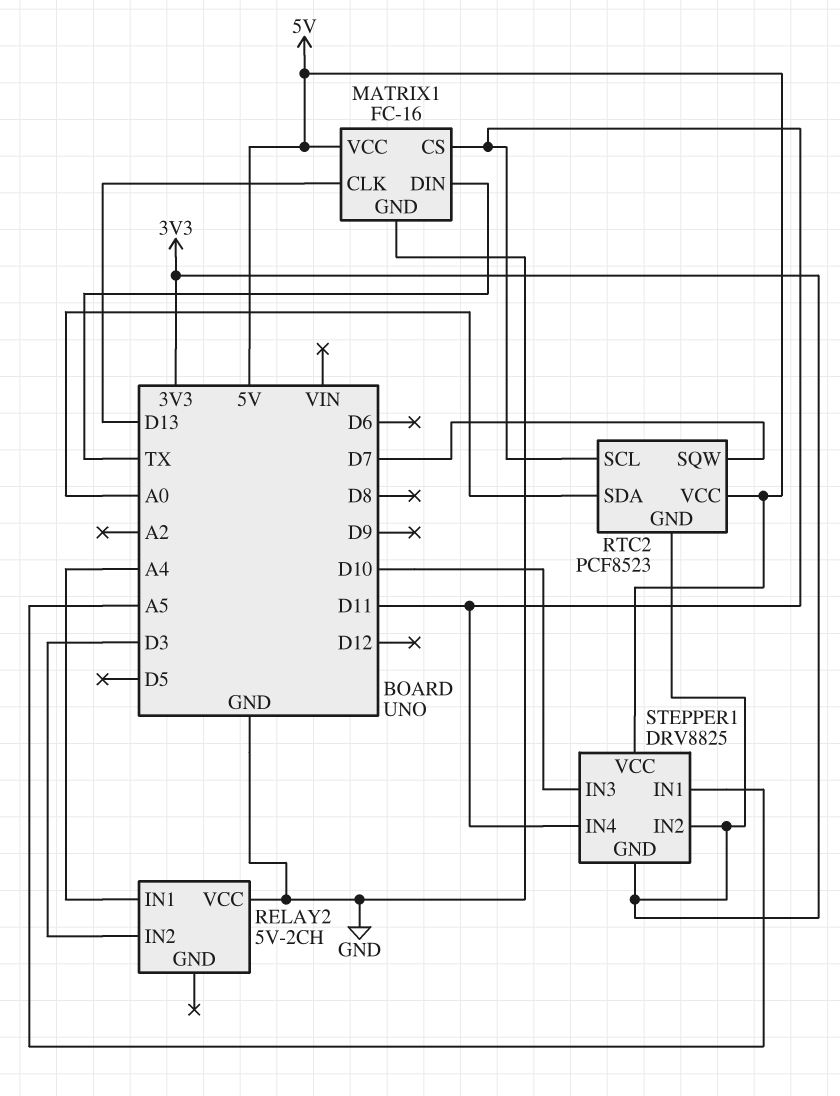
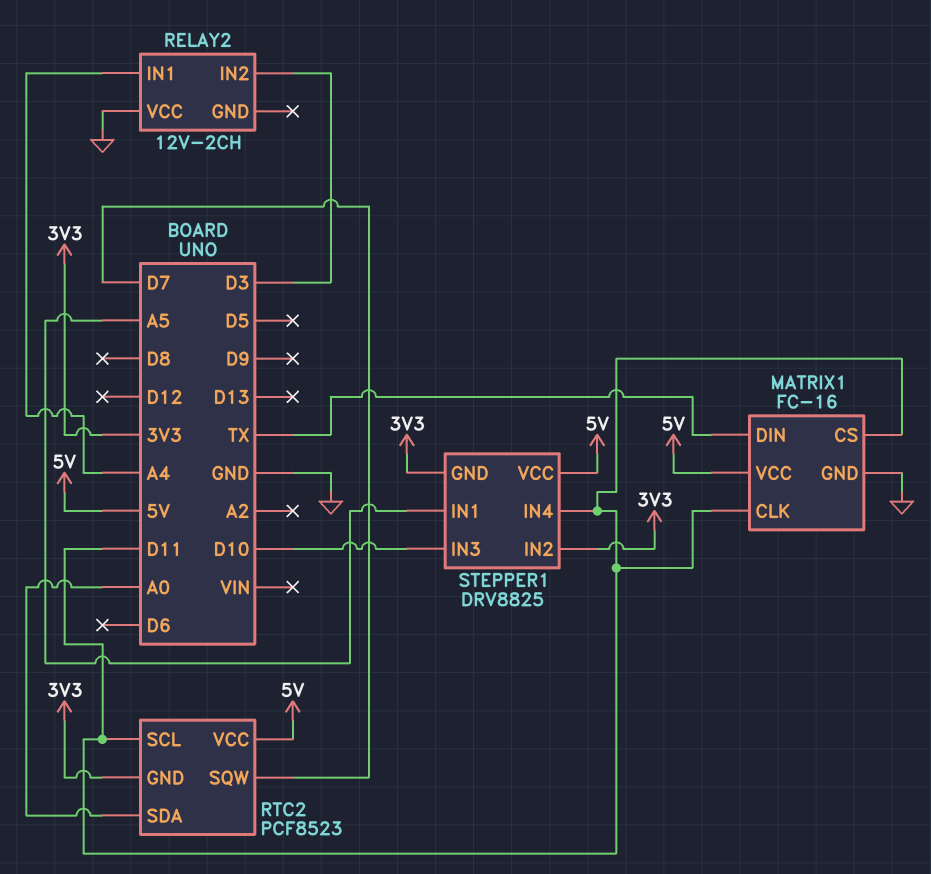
MATRIX1 pin CLK: D13 -> D11
RELAY2: 5V-2CH -> 12V-2CH

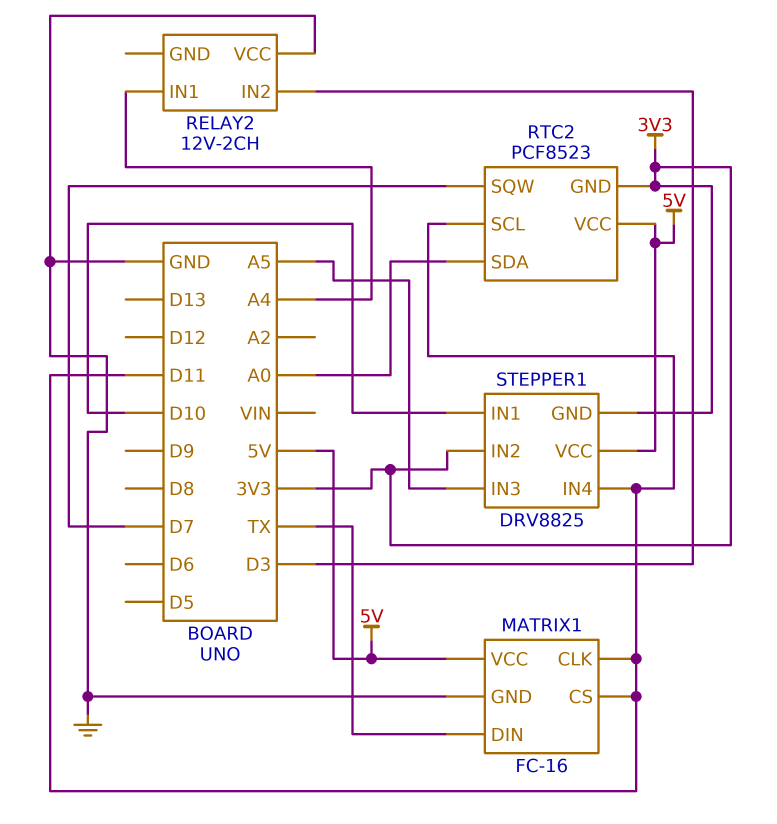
STEPPER1 pin IN1: A5 -> D10
STEPPER1 pin IN3: D10 -> A5

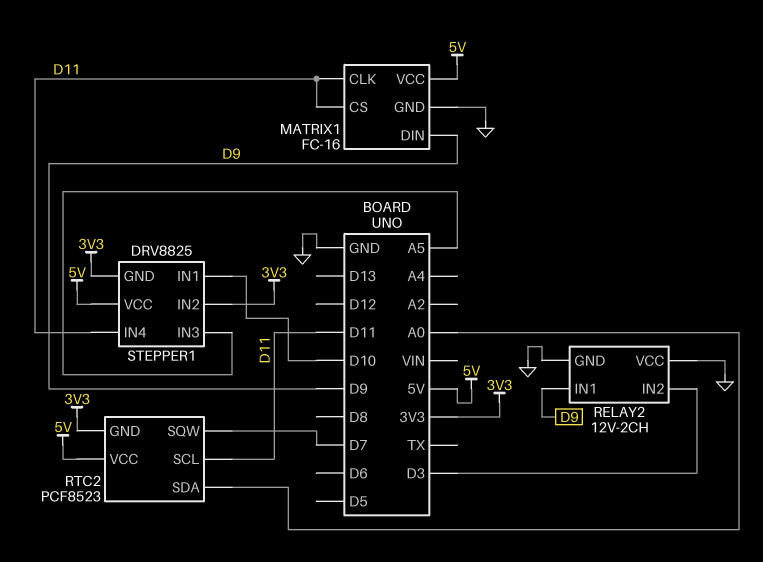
MATRIX1 pin DIN: TX -> D9
RELAY2 pin GND: none -> GND
RELAY2 pin IN1: A4 -> D9

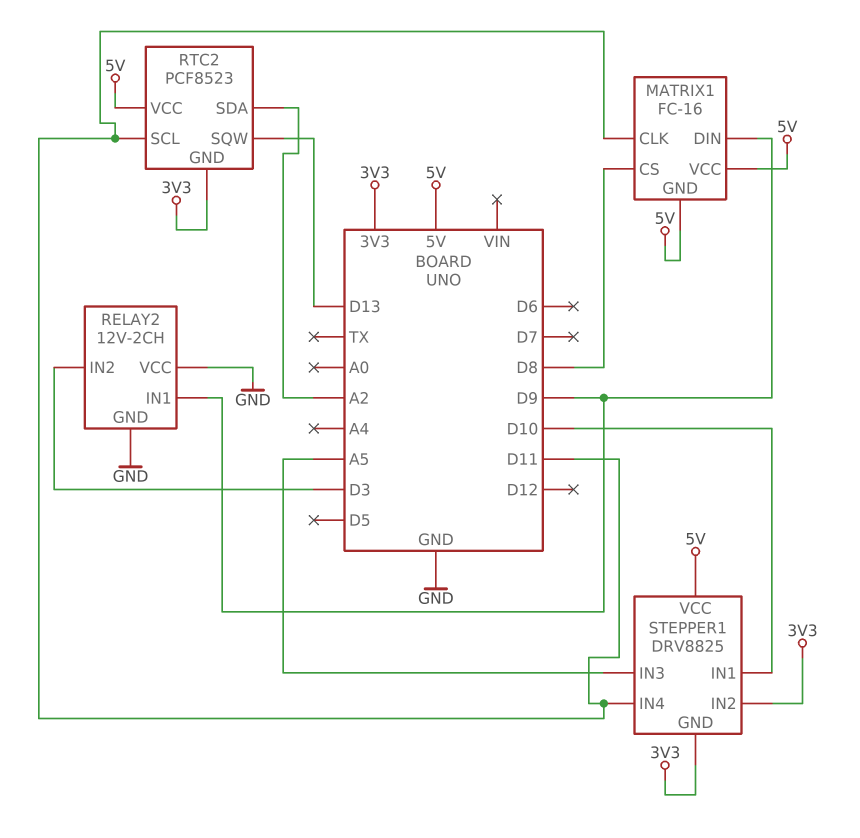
MATRIX1 pin CS: D11 -> D8
MATRIX1 pin GND: GND -> 5V
RTC2 pin SDA: A0 -> A2
RTC2 pin SQW: D7 -> D13

